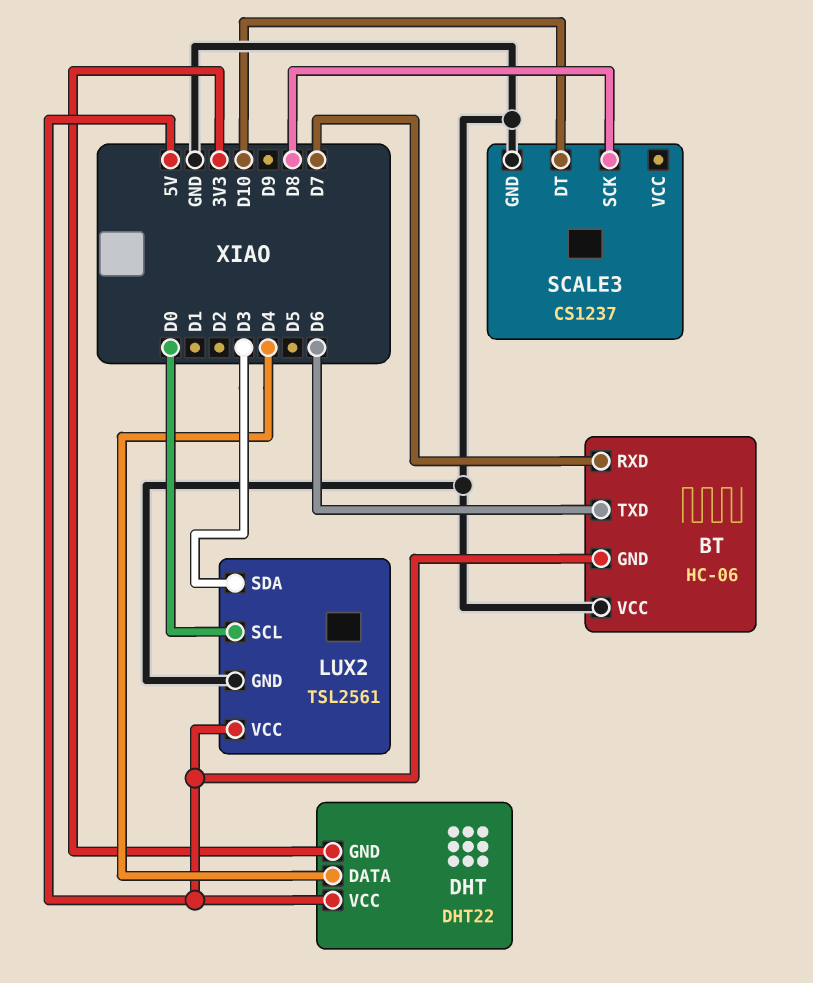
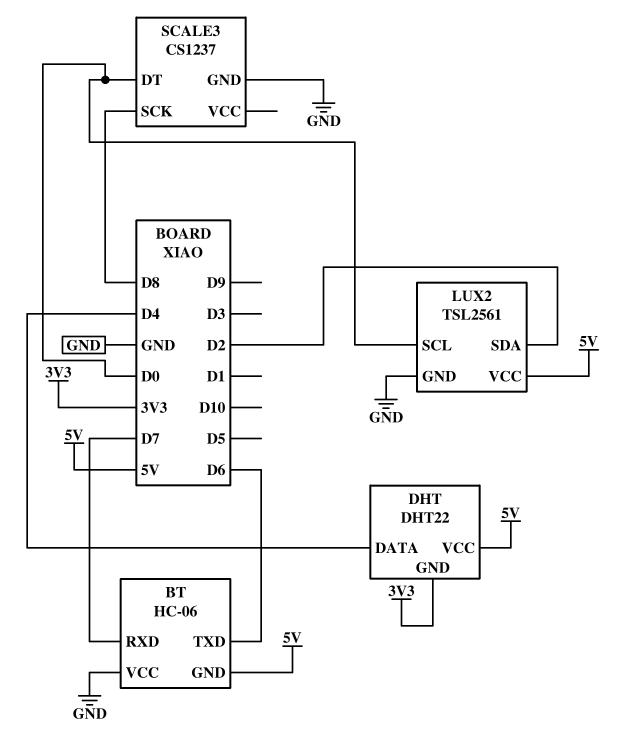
LUX2 pin SDA: D3 -> D2
SCALE3 pin DT: D10 -> D0

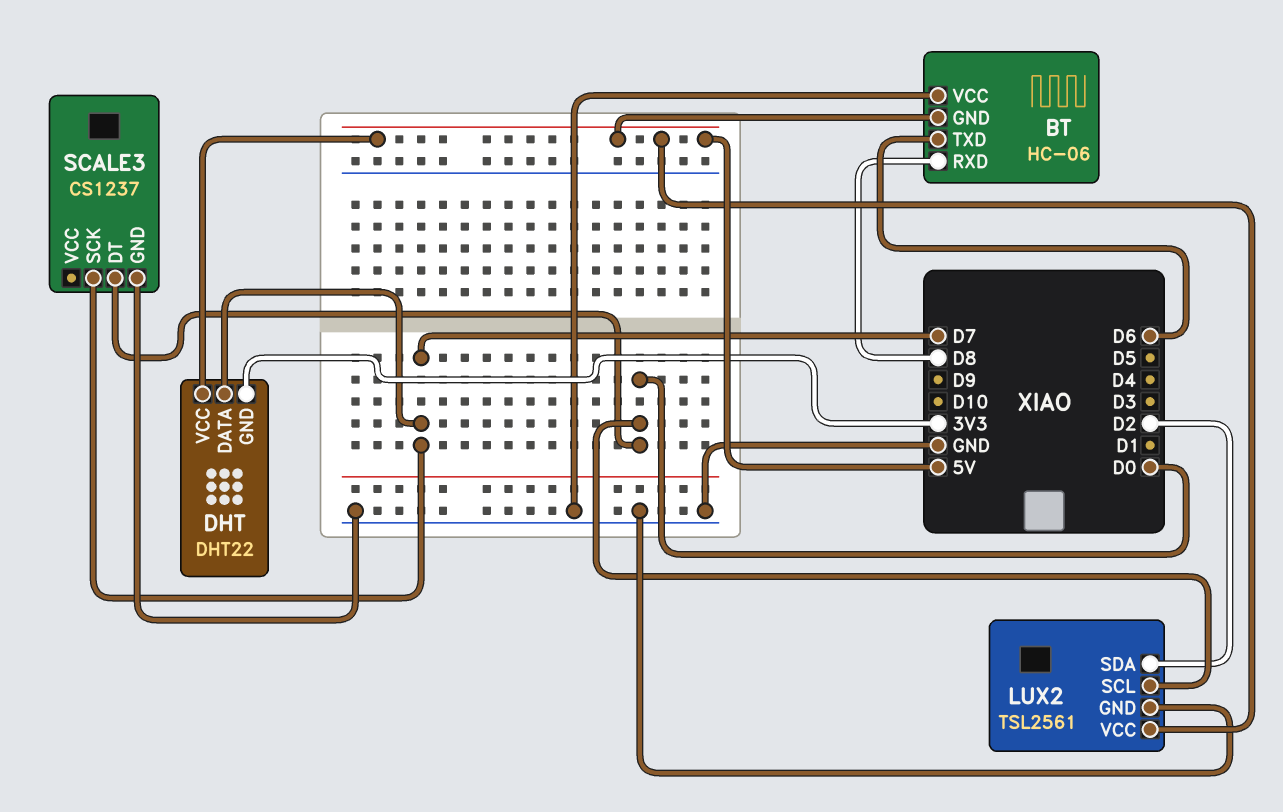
BT pin RXD: D7 -> D8
DHT pin DATA: D4 -> D7
SCALE3 pin SCK: D8 -> D7

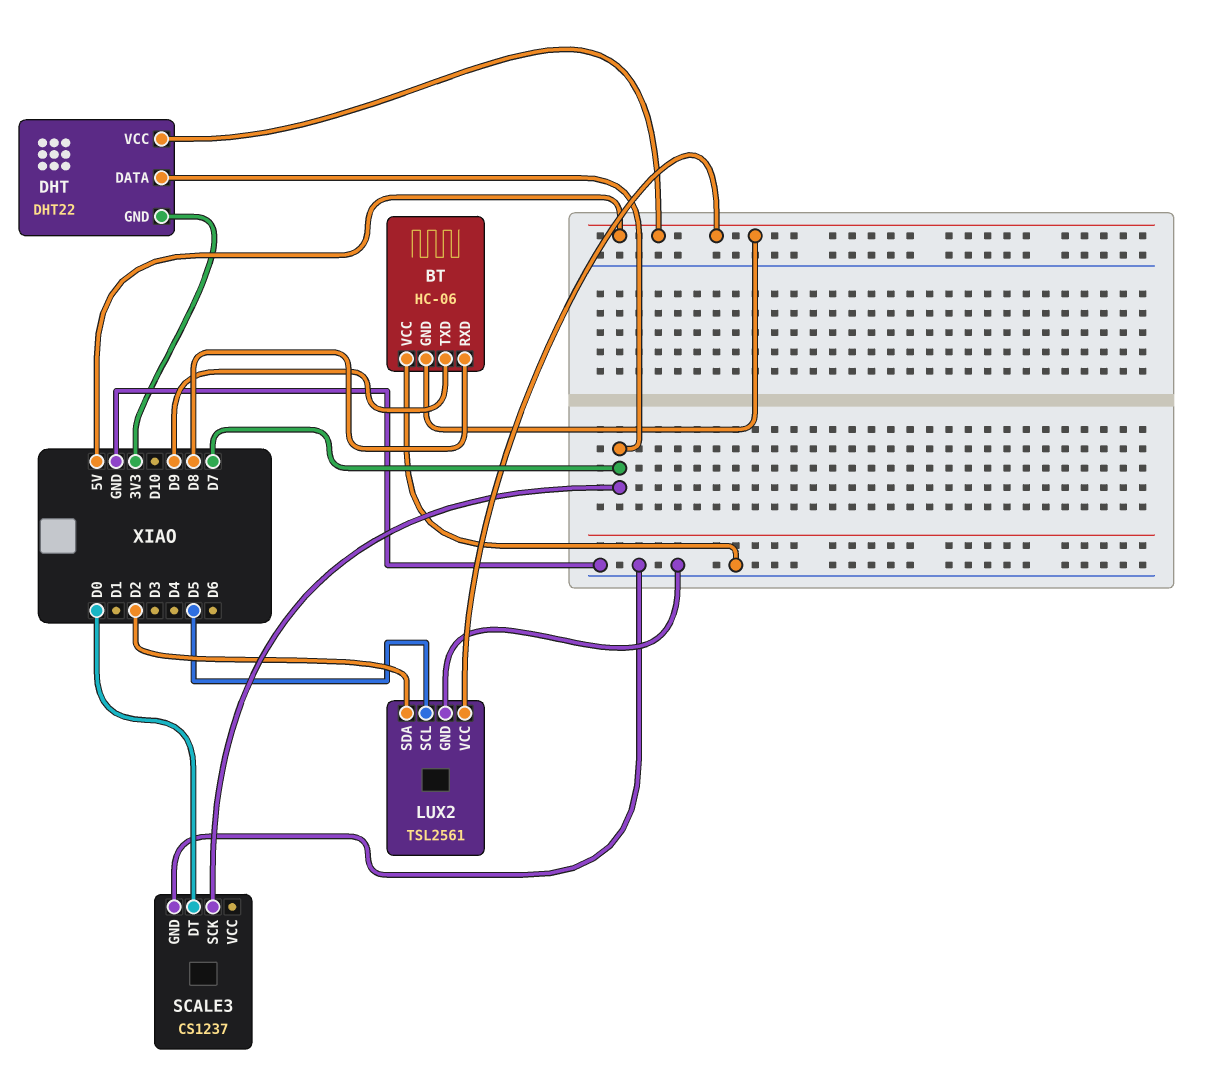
BT pin TXD: D6 -> D9
LUX2 pin SCL: D0 -> D5

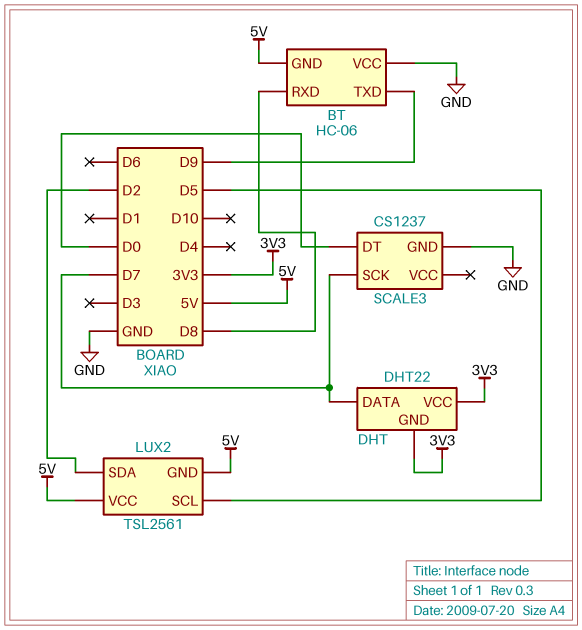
DHT pin VCC: 5V -> 3V3
LUX2 pin GND: GND -> 5V

